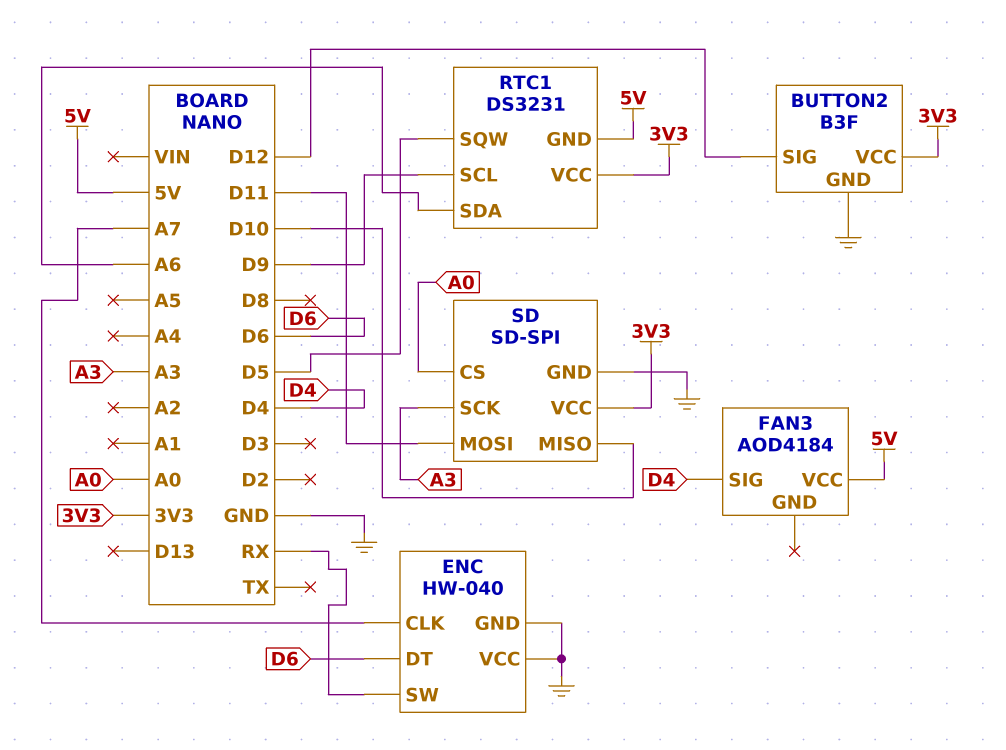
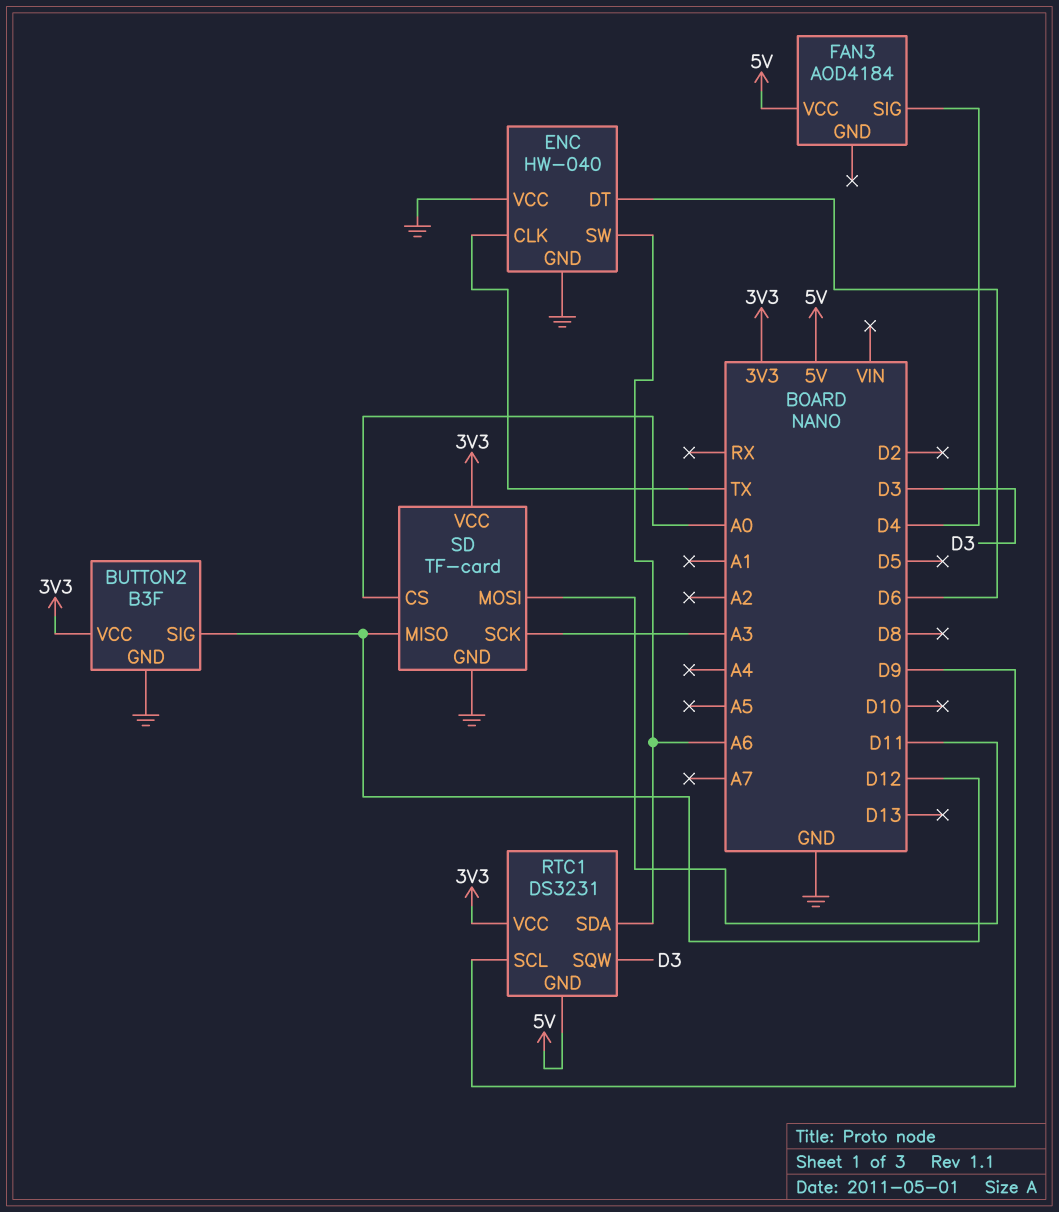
ENC pin CLK: A7 -> TX
ENC pin SW: RX -> A6
RTC1 pin SQW: D5 -> D3
SD: SD-SPI -> TF-card
SD pin MISO: D10 -> D12

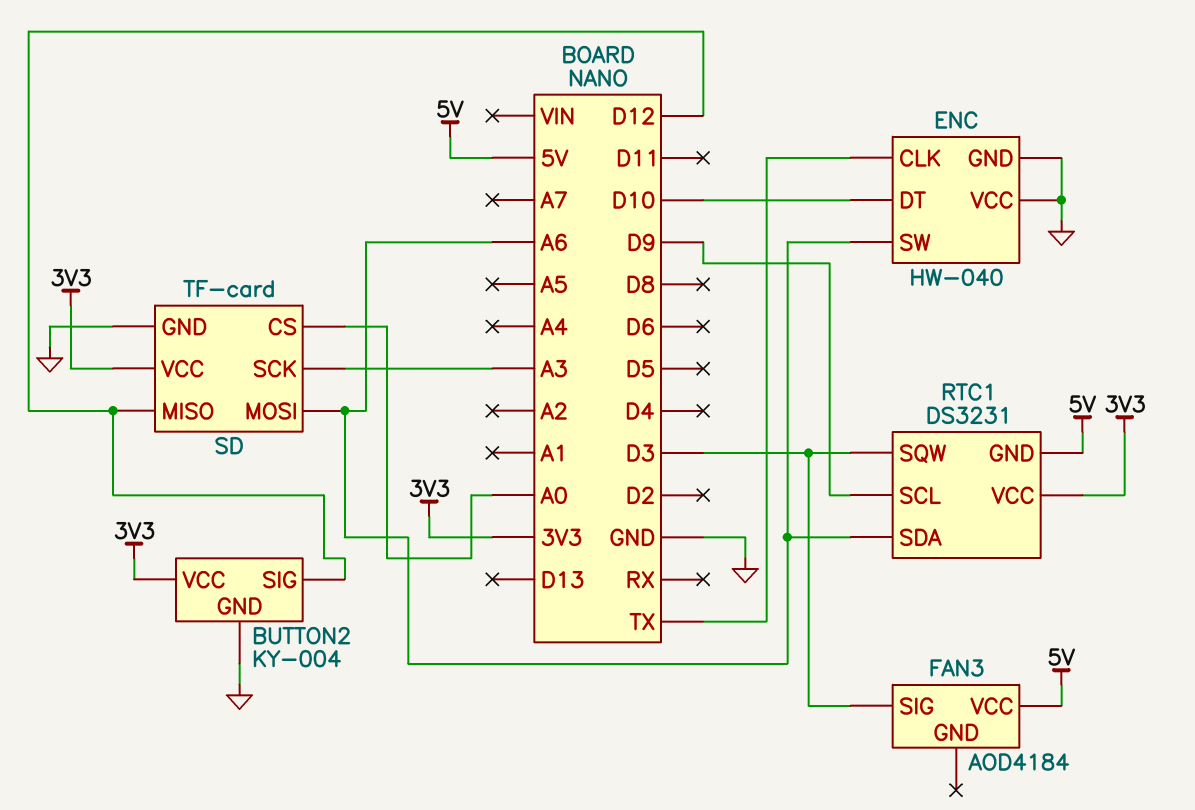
BUTTON2: B3F -> KY-004
ENC pin DT: D6 -> D10
FAN3 pin SIG: D4 -> D3
SD pin MOSI: D11 -> A6

